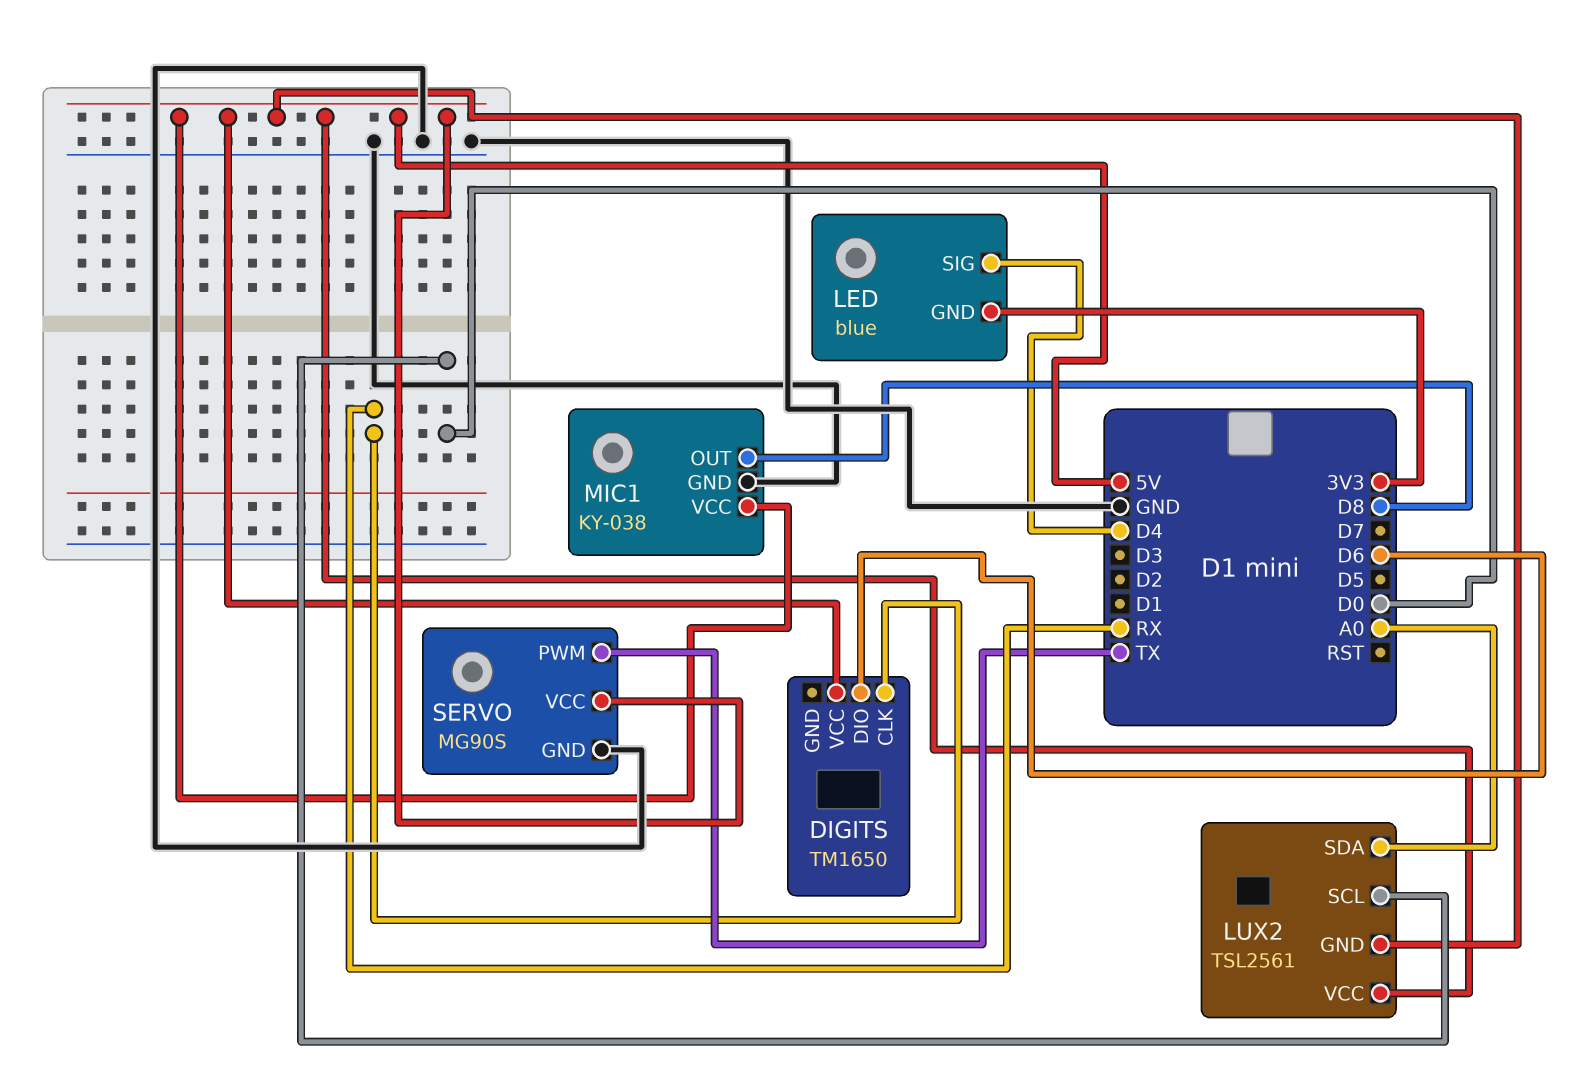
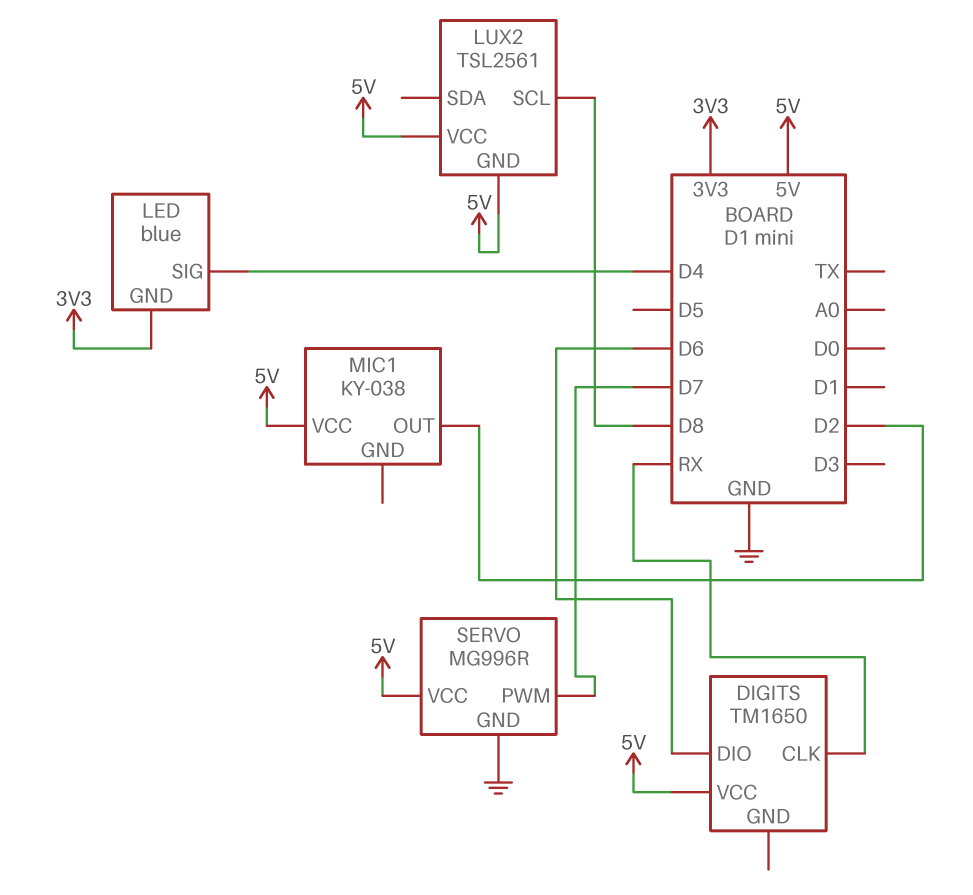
LUX2 pin SCL: D0 -> D8
LUX2 pin SDA: A0 -> none
MIC1 pin GND: GND -> none
MIC1 pin OUT: D8 -> D2
SERVO: MG90S -> MG996R
SERVO pin PWM: TX -> D7

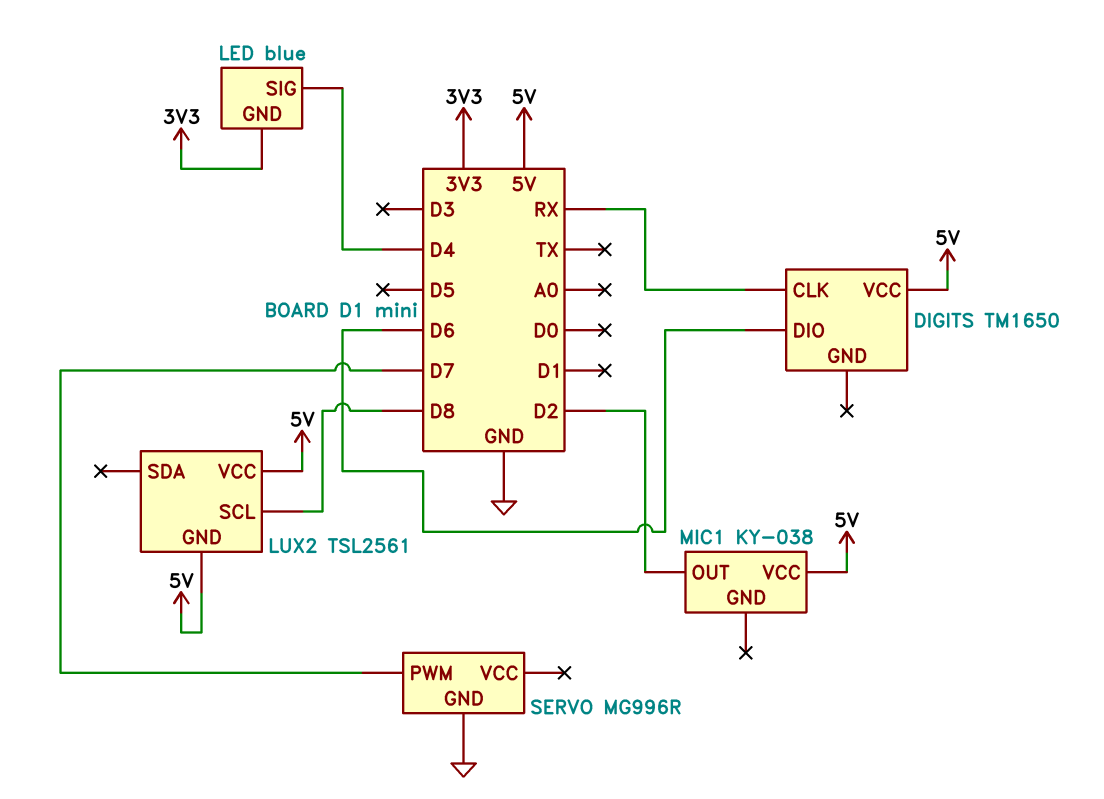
SERVO pin VCC: 5V -> none

